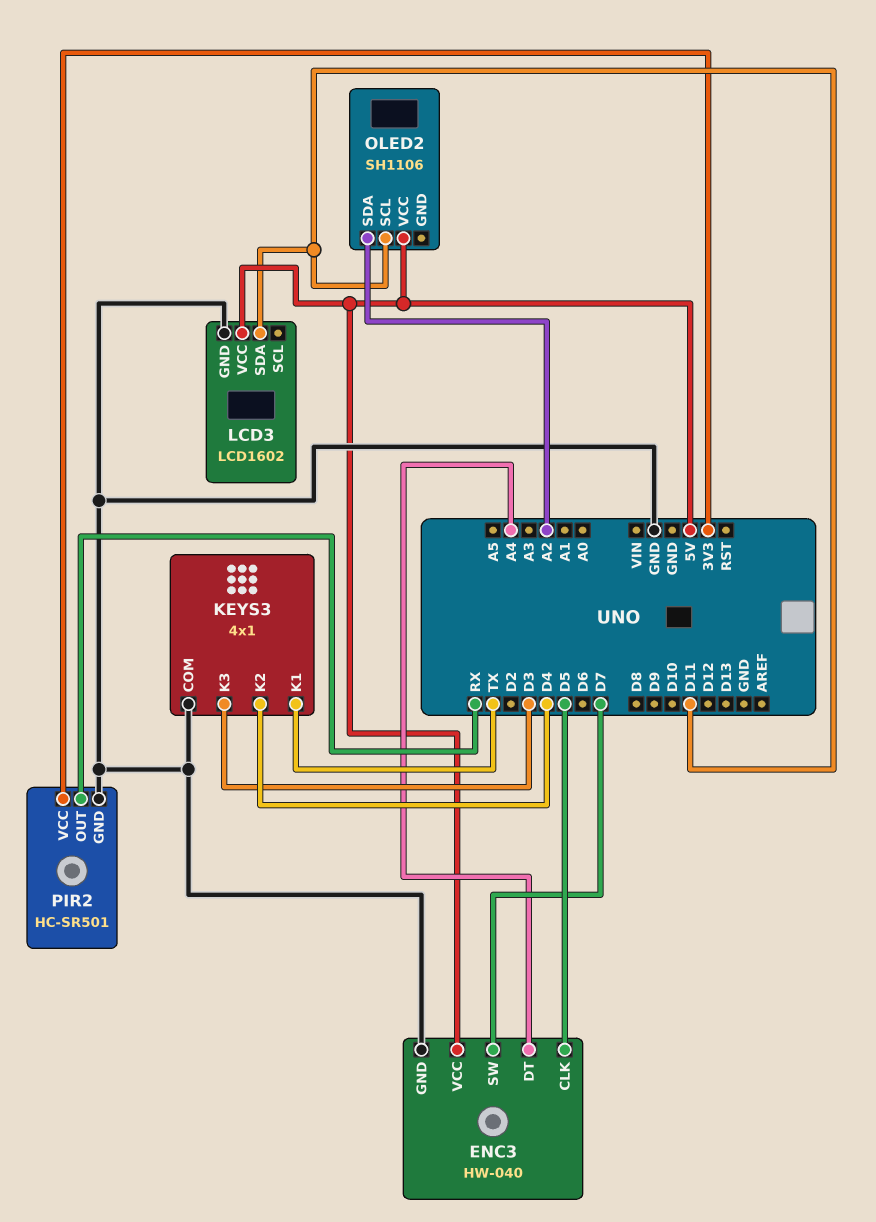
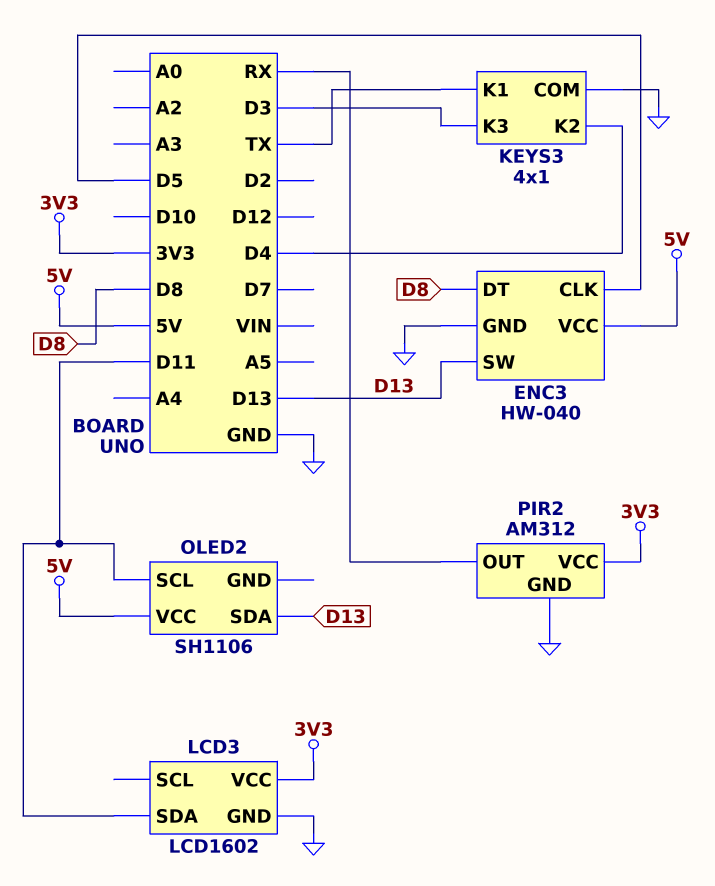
ENC3 pin DT: A4 -> D8
ENC3 pin SW: D7 -> D13
LCD3 pin VCC: 5V -> 3V3
OLED2 pin SDA: A2 -> D13
PIR2: HC-SR501 -> AM312

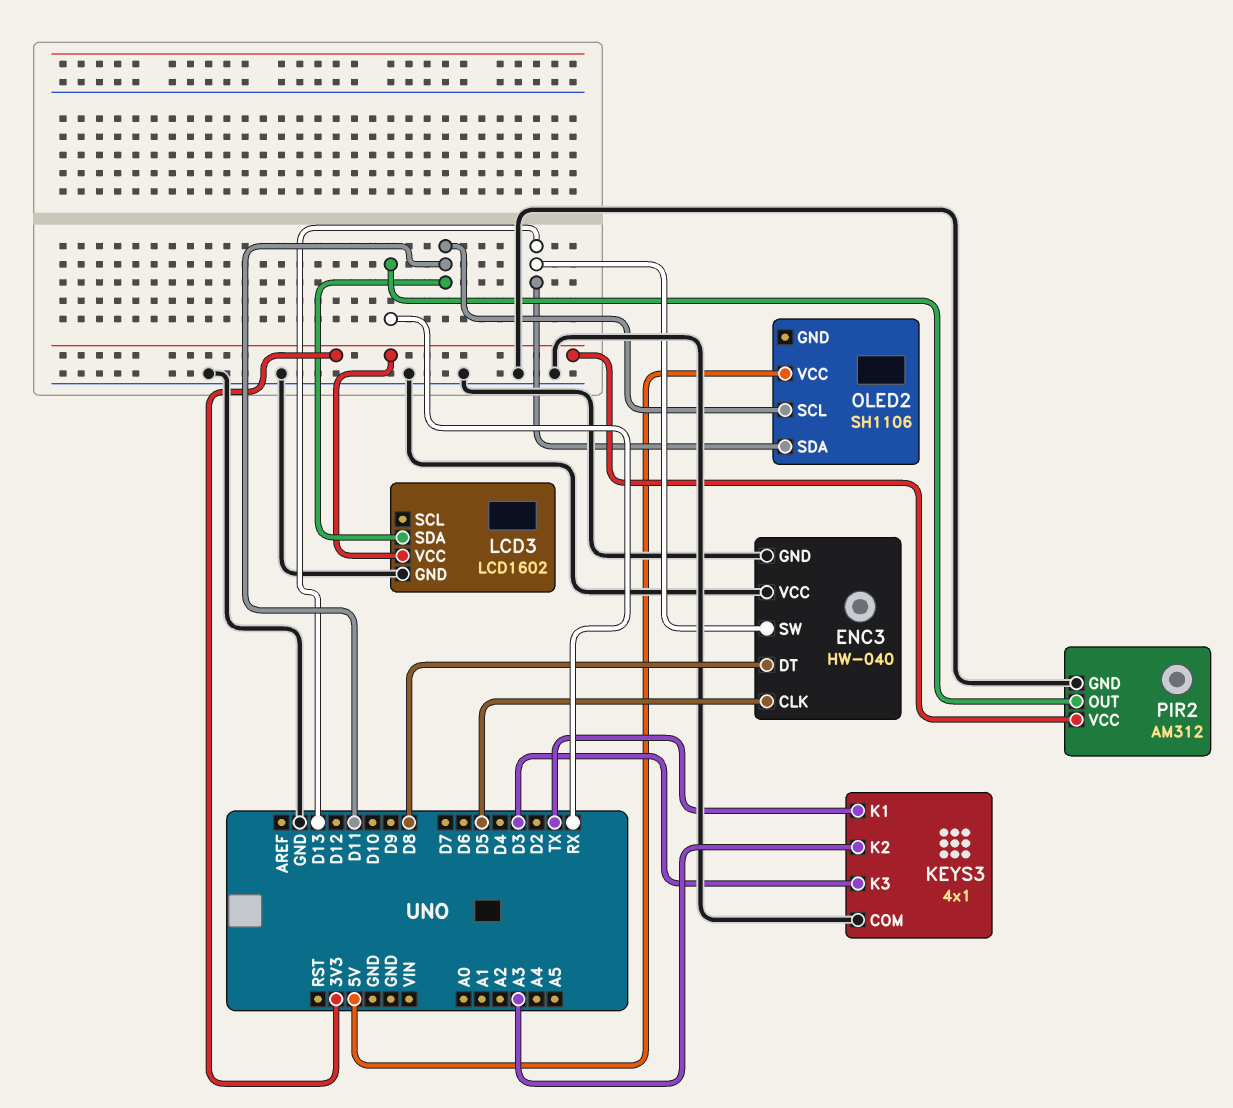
ENC3 pin VCC: 5V -> GND
KEYS3 pin K2: D4 -> A3

